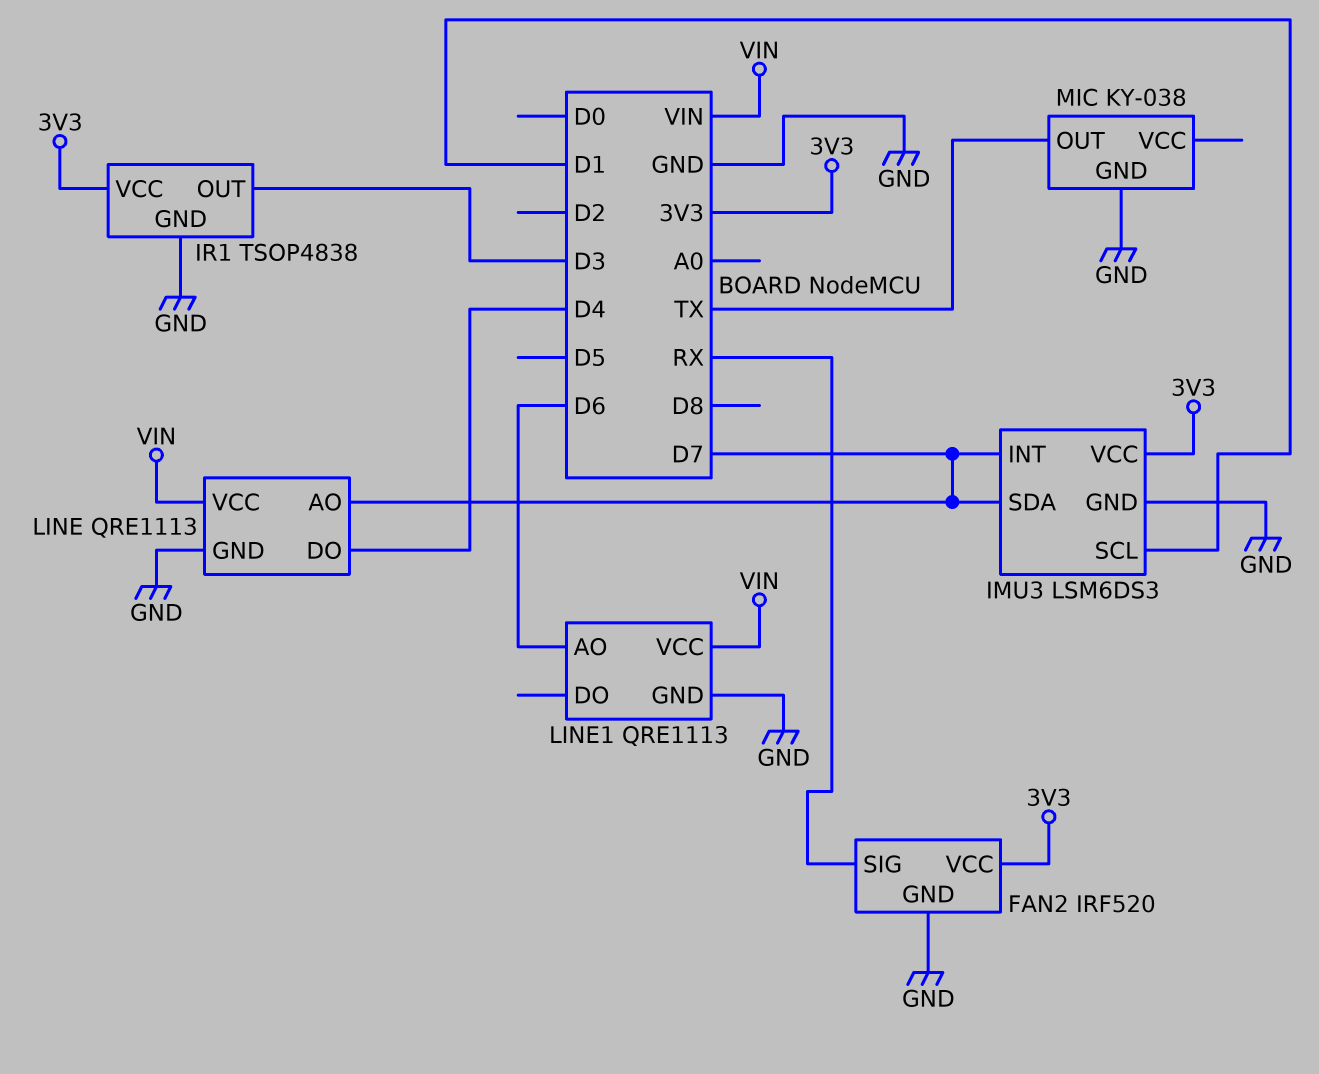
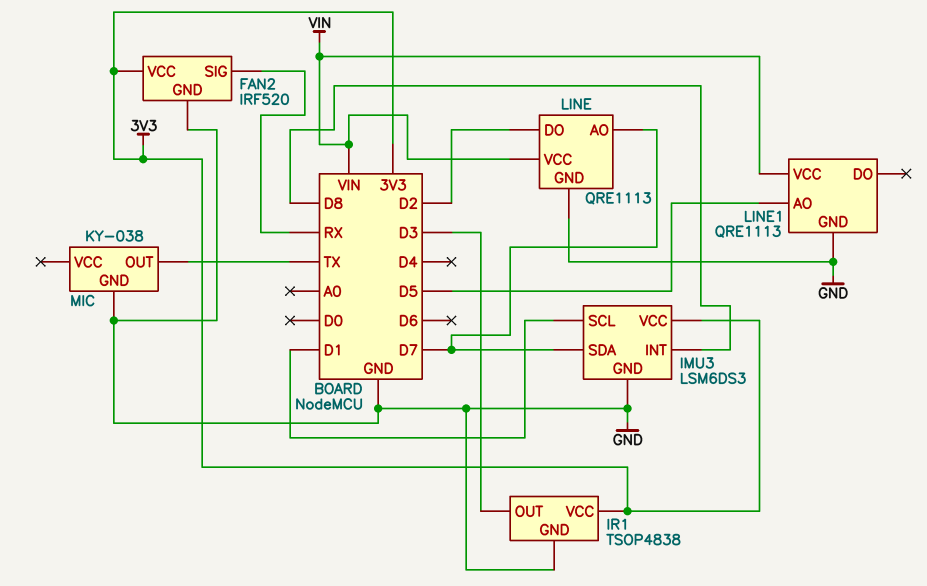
IMU3 pin INT: D7 -> D8
LINE pin DO: D4 -> D2
LINE1 pin AO: D6 -> D5

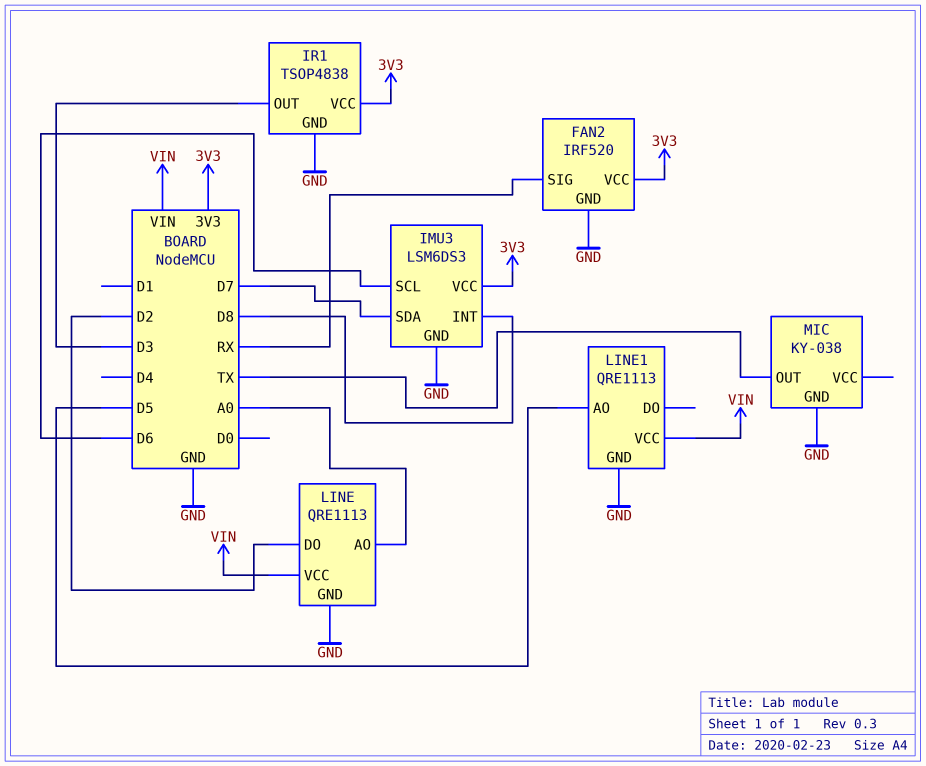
IMU3 pin SCL: D1 -> D6
LINE pin AO: D7 -> A0

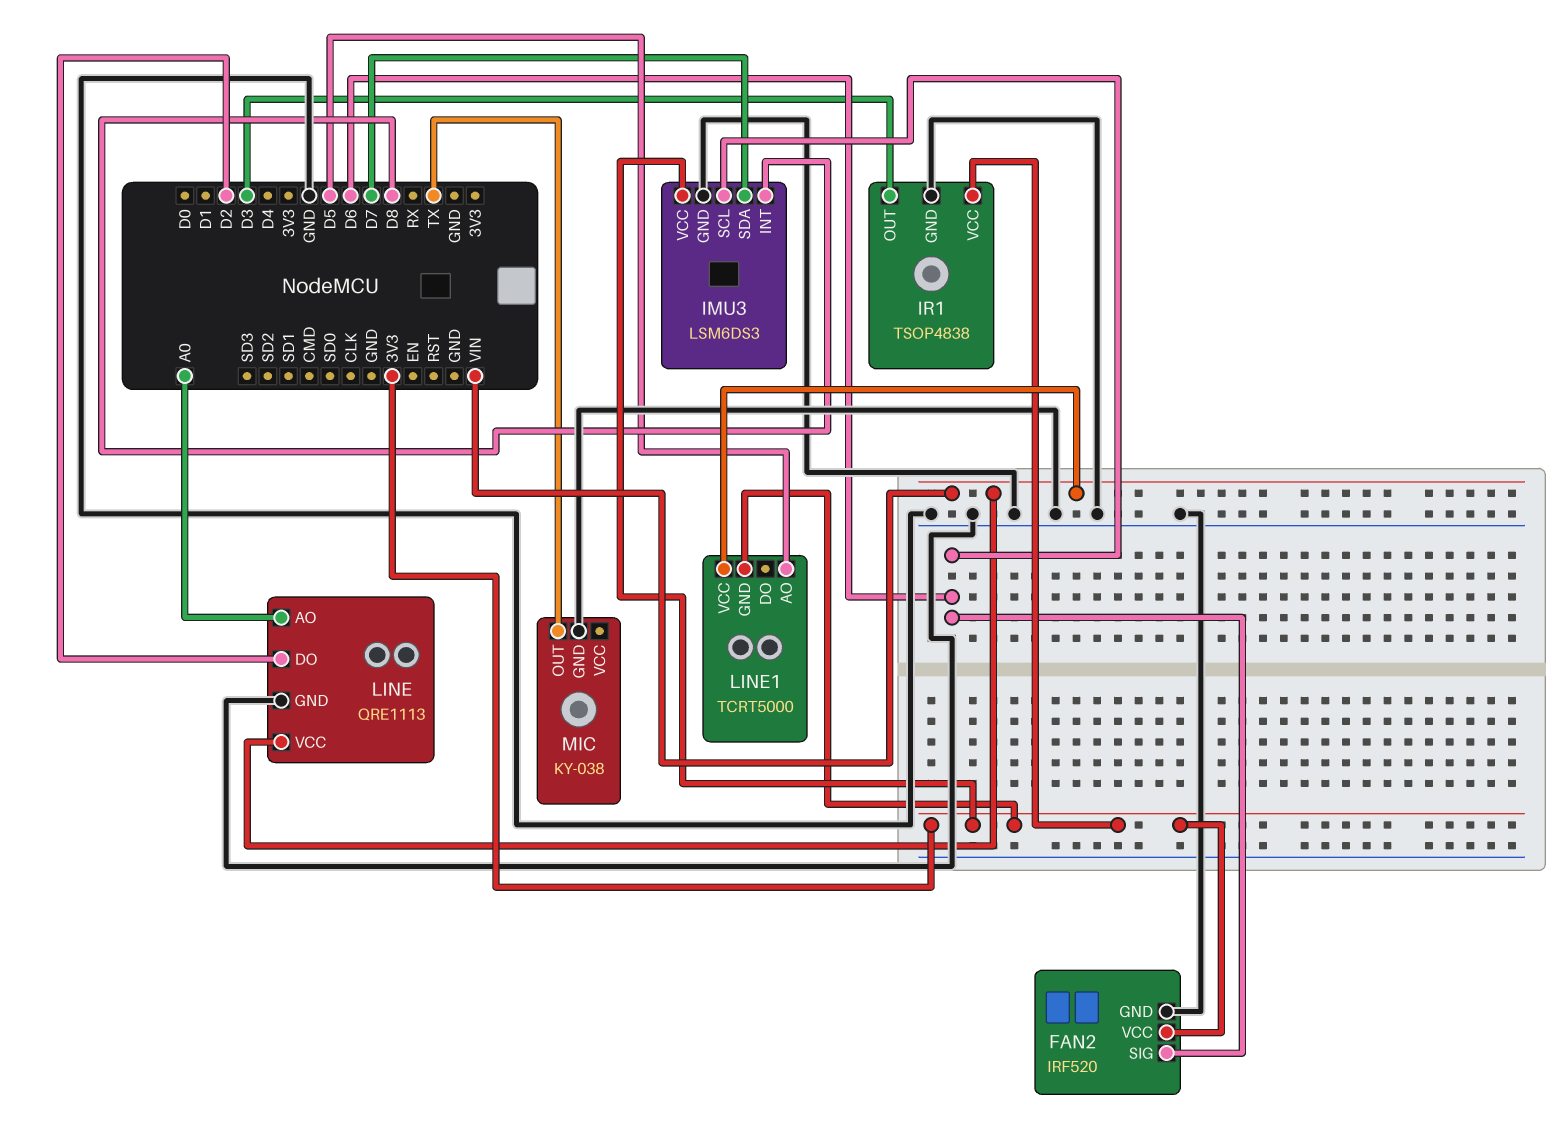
FAN2 pin SIG: RX -> D6
LINE1: QRE1113 -> TCRT5000
LINE1 pin GND: GND -> 3V3

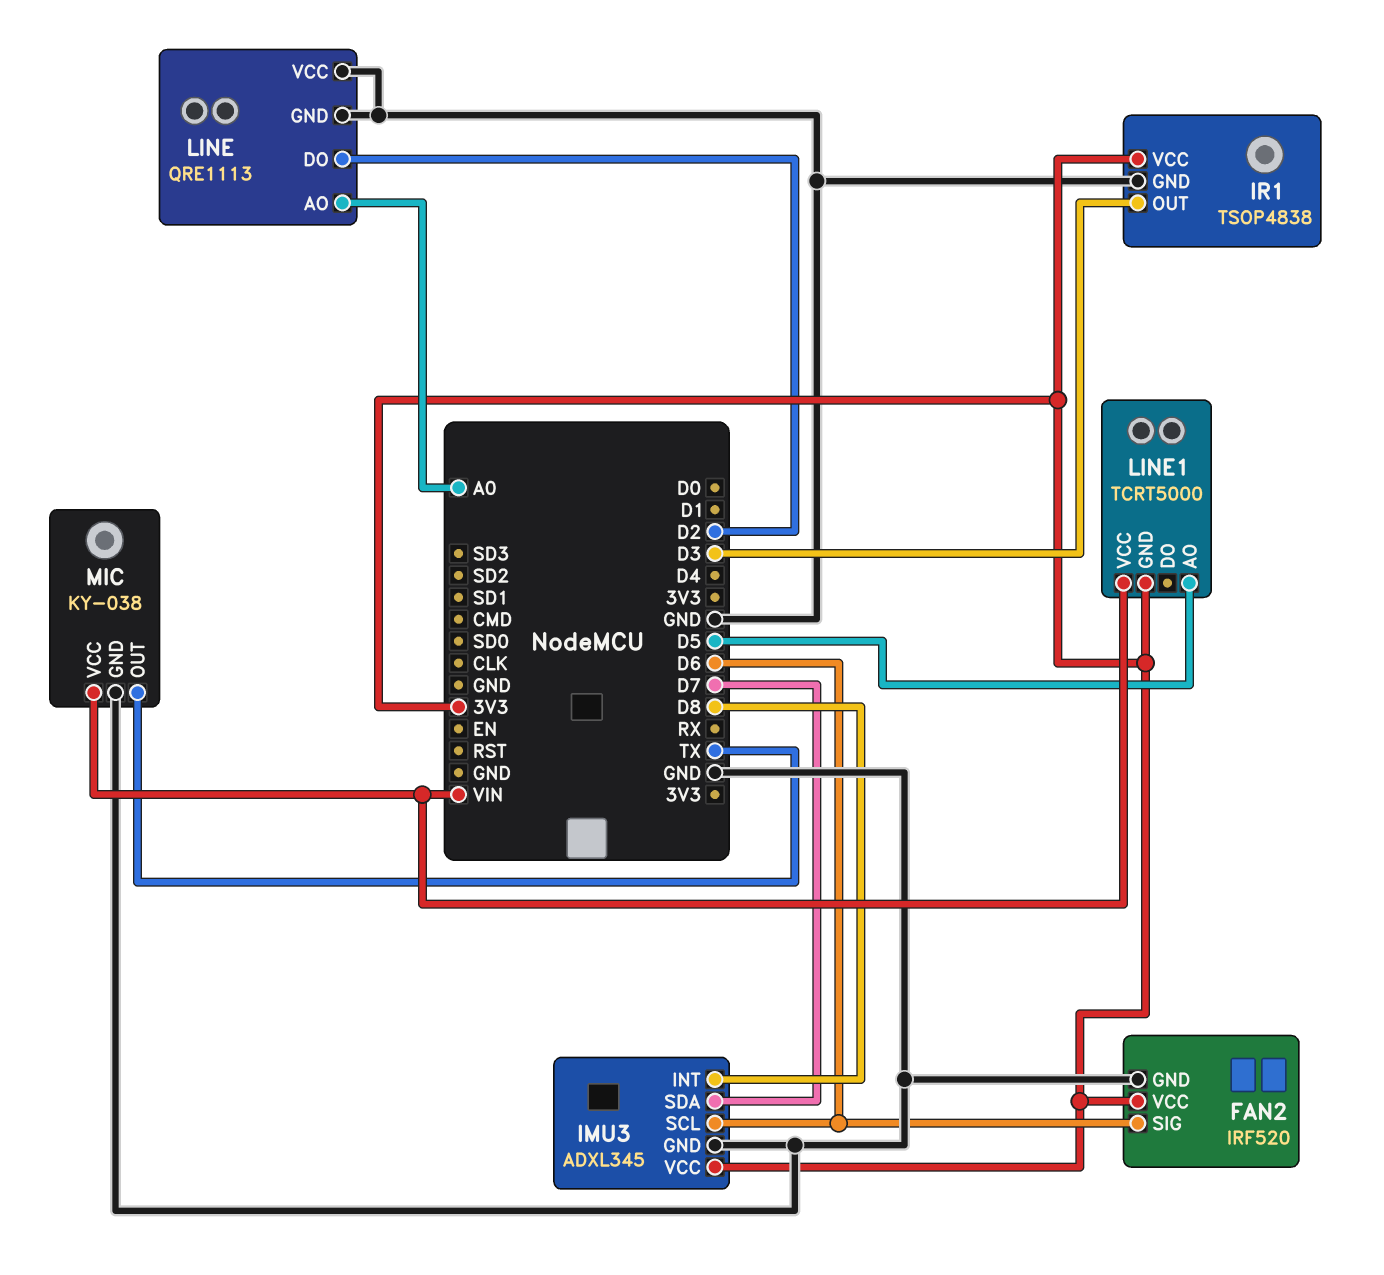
IMU3: LSM6DS3 -> ADXL345
LINE pin VCC: VIN -> GND
MIC pin VCC: none -> VIN

